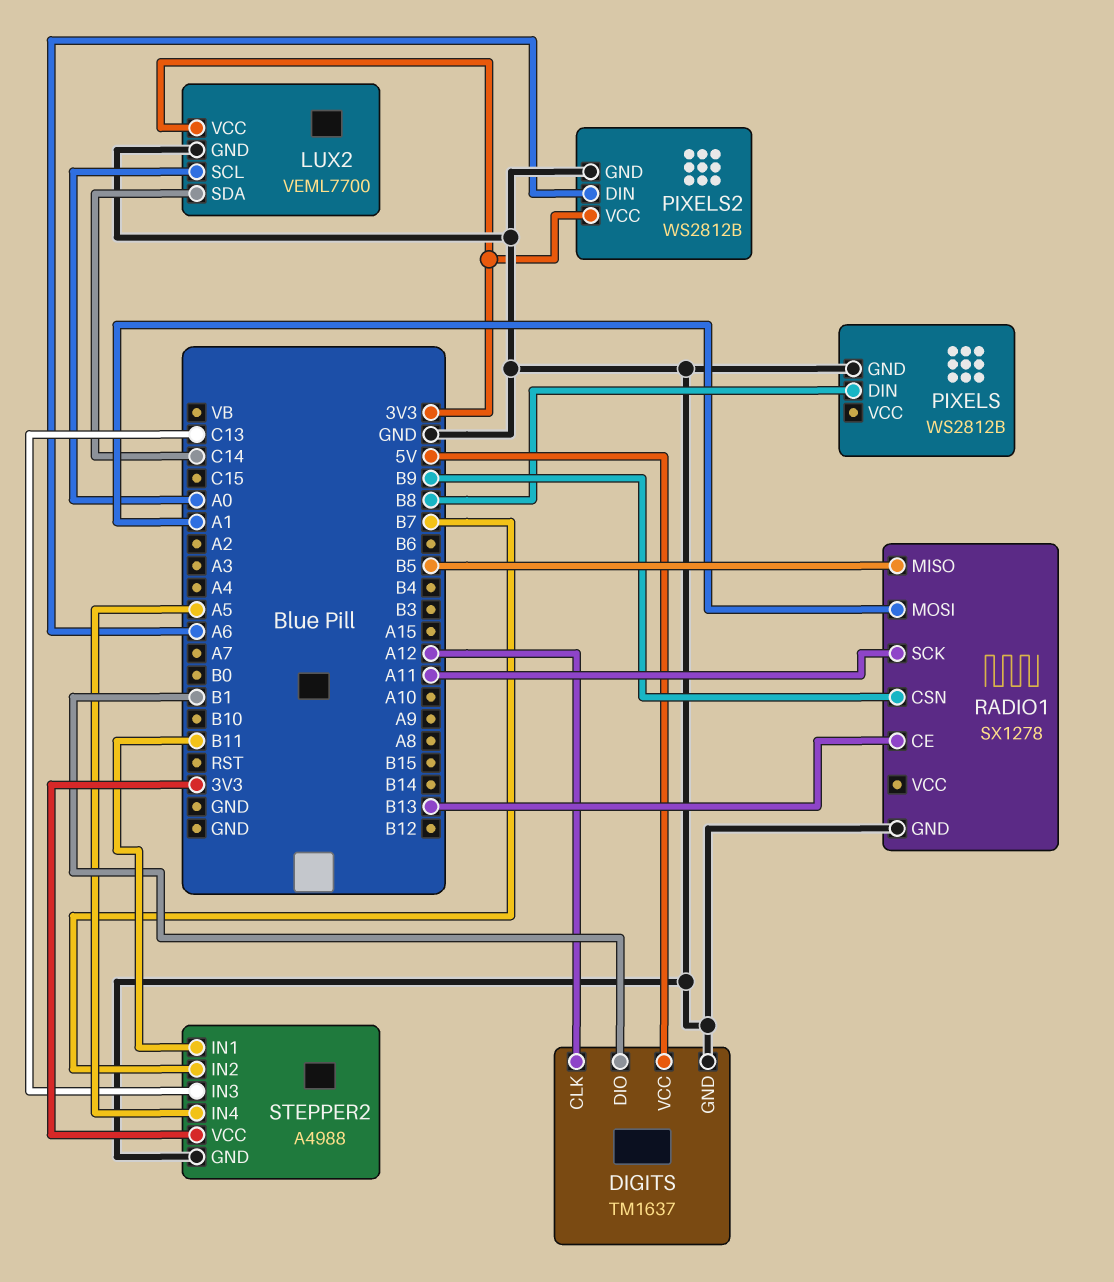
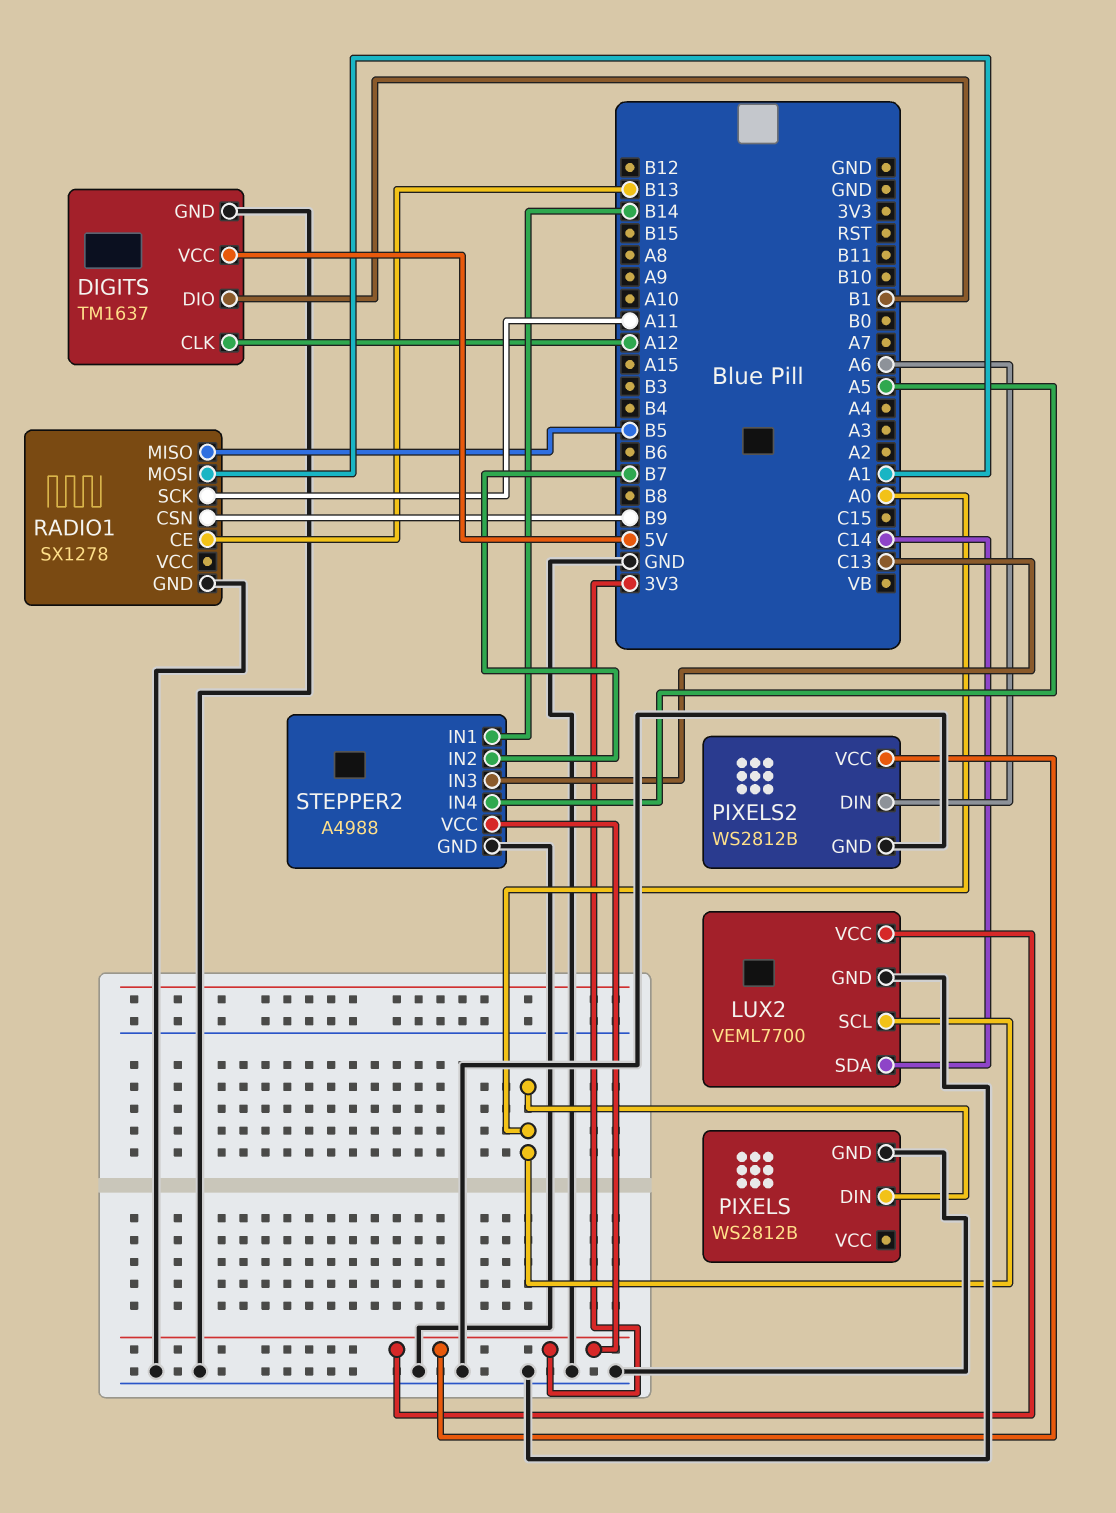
PIXELS pin DIN: B8 -> A0
STEPPER2 pin IN1: B11 -> B14

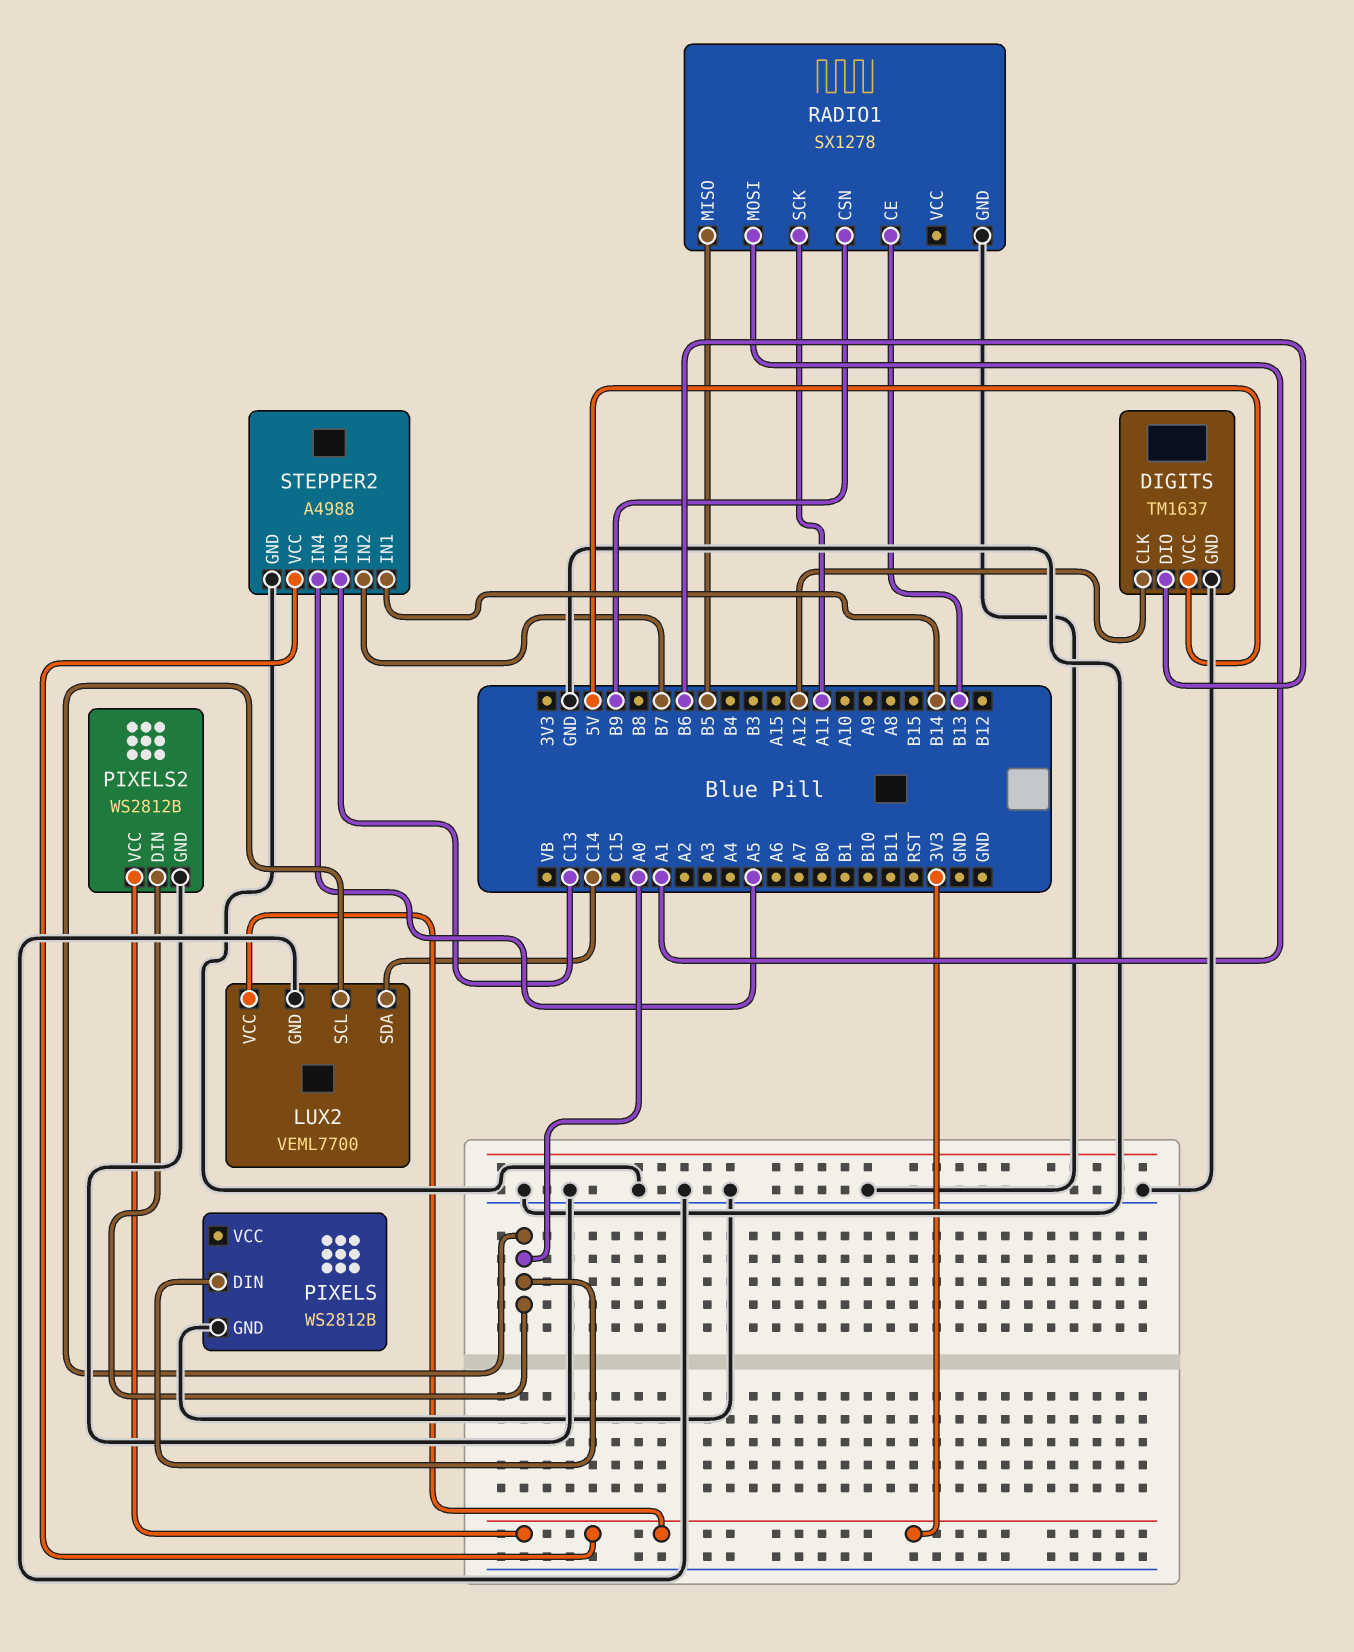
DIGITS pin DIO: B1 -> B6
PIXELS2 pin DIN: A6 -> A0

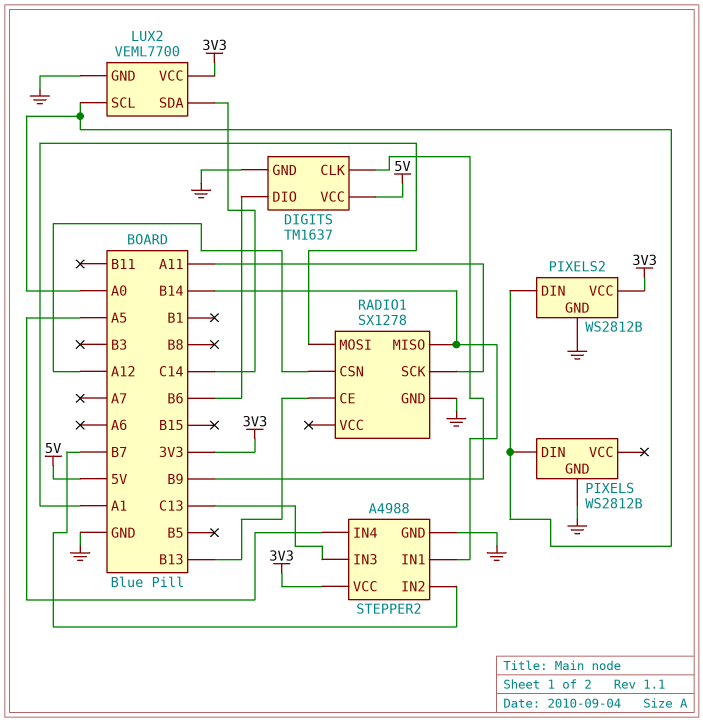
DIGITS pin CLK: A12 -> B9
RADIO1 pin CSN: B9 -> A12
RADIO1 pin MISO: B5 -> B14

